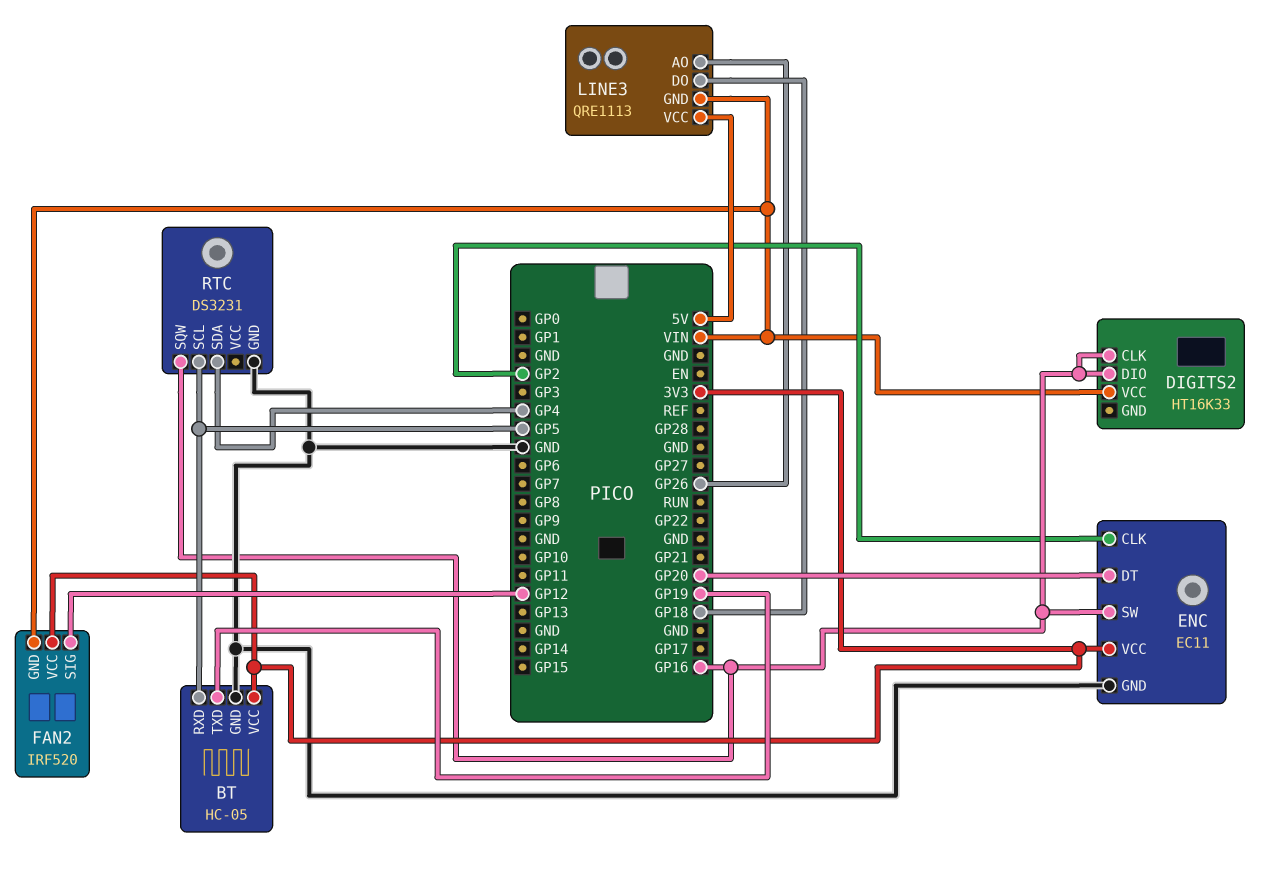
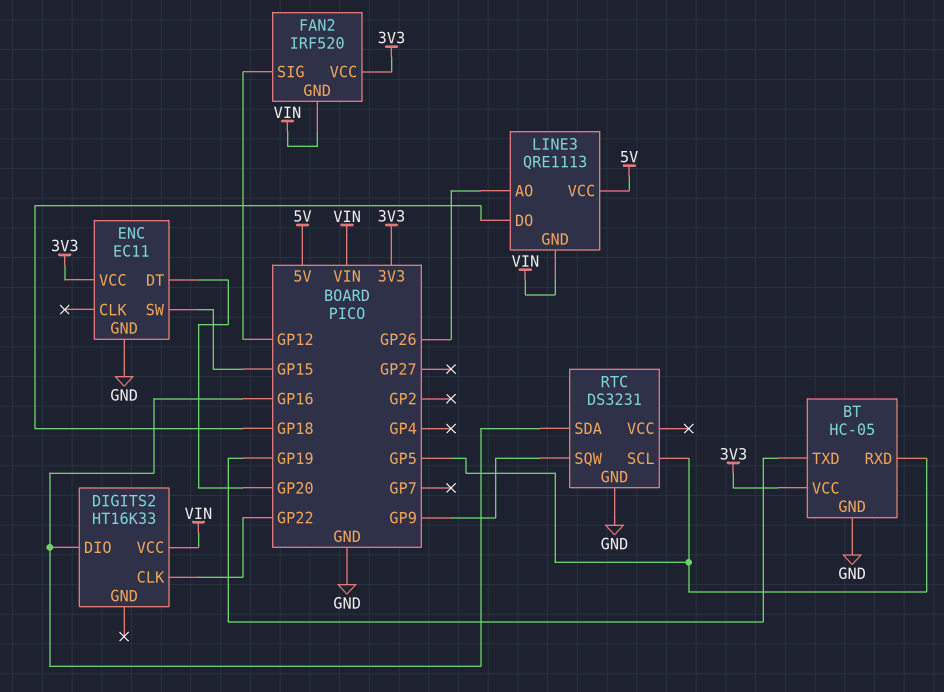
DIGITS2 pin CLK: GP16 -> GP22
ENC pin CLK: GP2 -> none
ENC pin SW: GP16 -> GP15
RTC pin SDA: GP4 -> GP16
RTC pin SQW: GP16 -> GP9

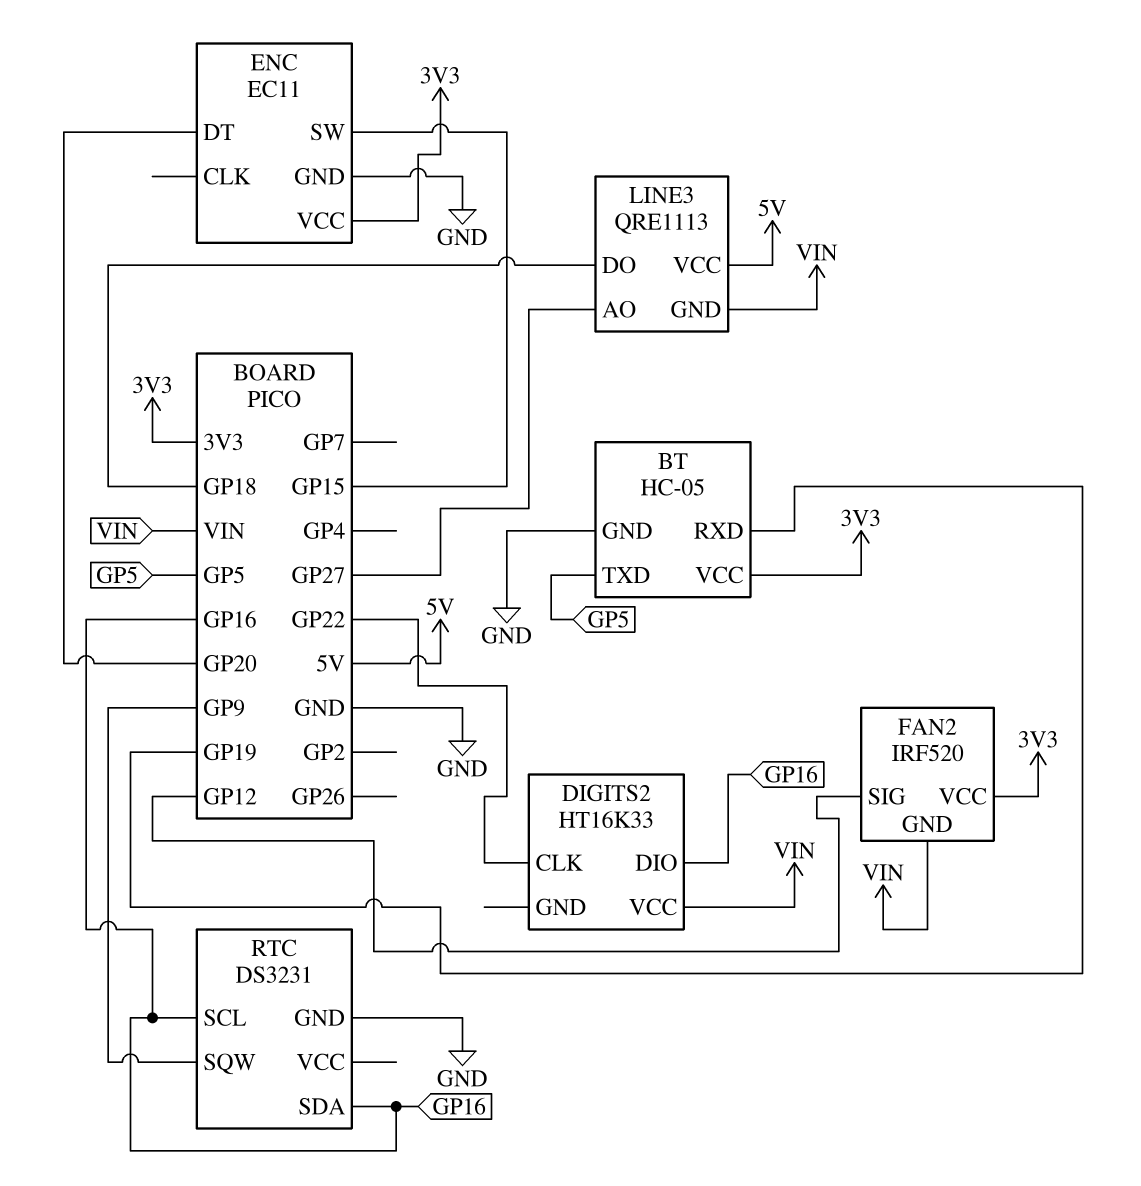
BT pin RXD: GP5 -> GP19
BT pin TXD: GP19 -> GP5
LINE3 pin AO: GP26 -> GP27
RTC pin SCL: GP5 -> GP16

